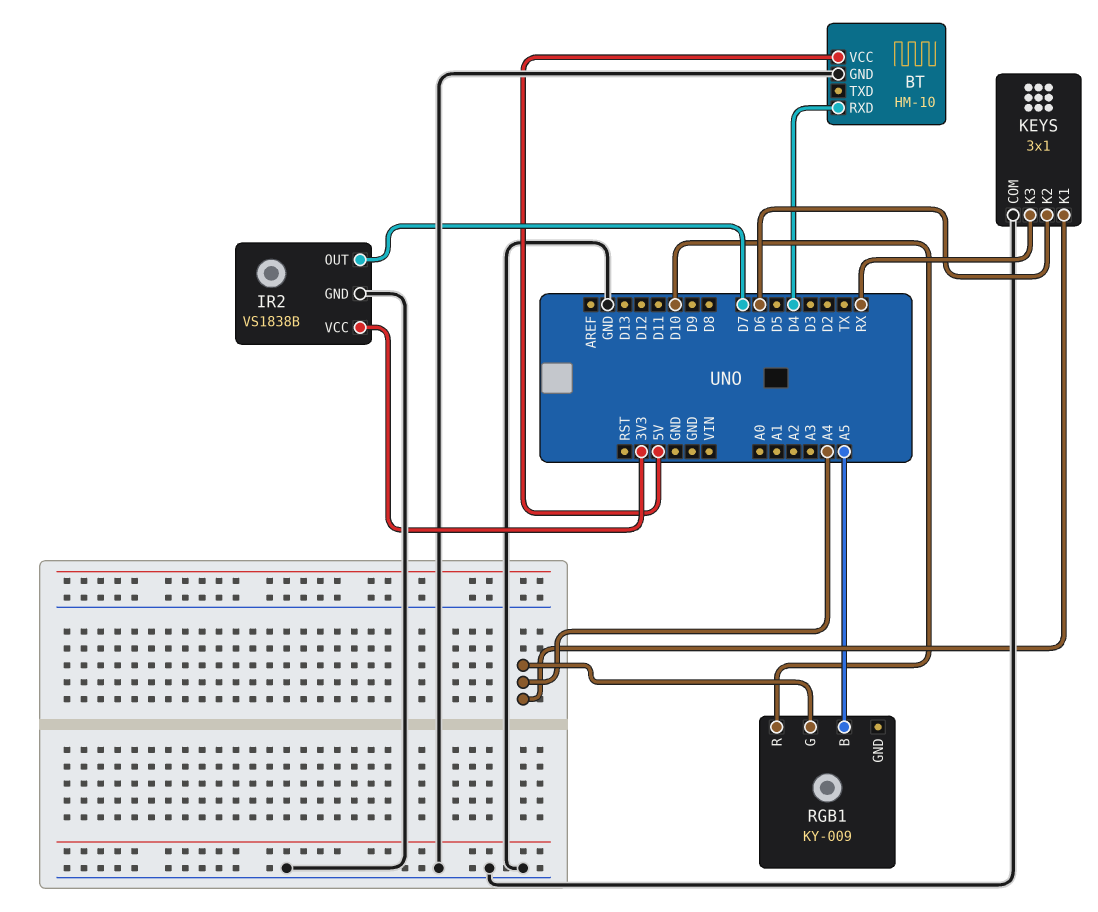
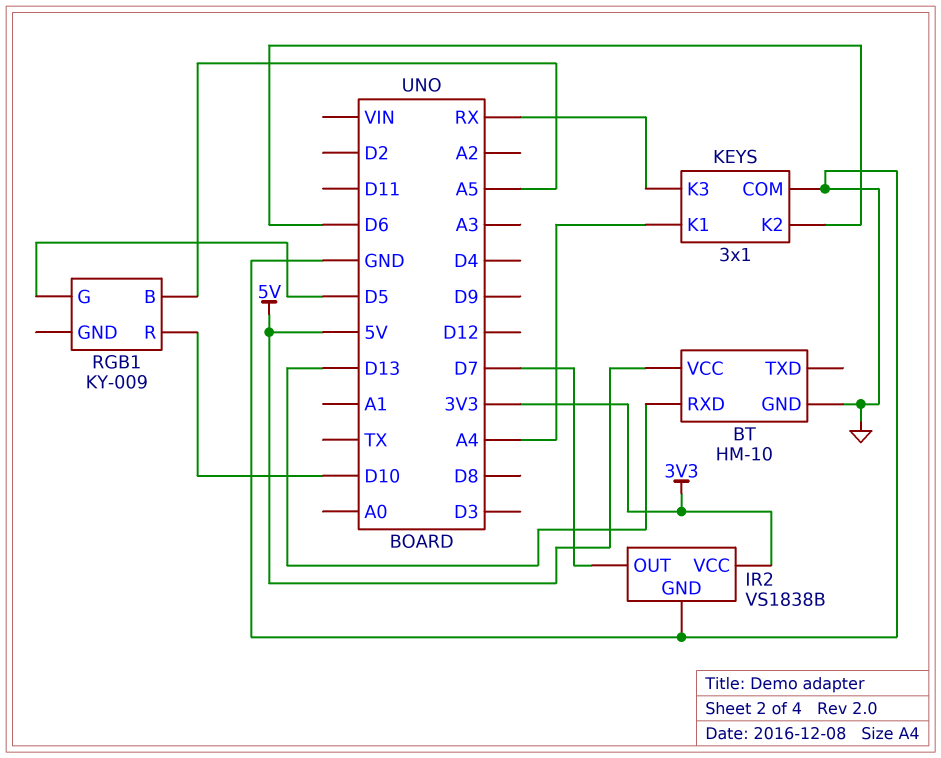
BT pin RXD: D4 -> D13
RGB1 pin G: A4 -> D5

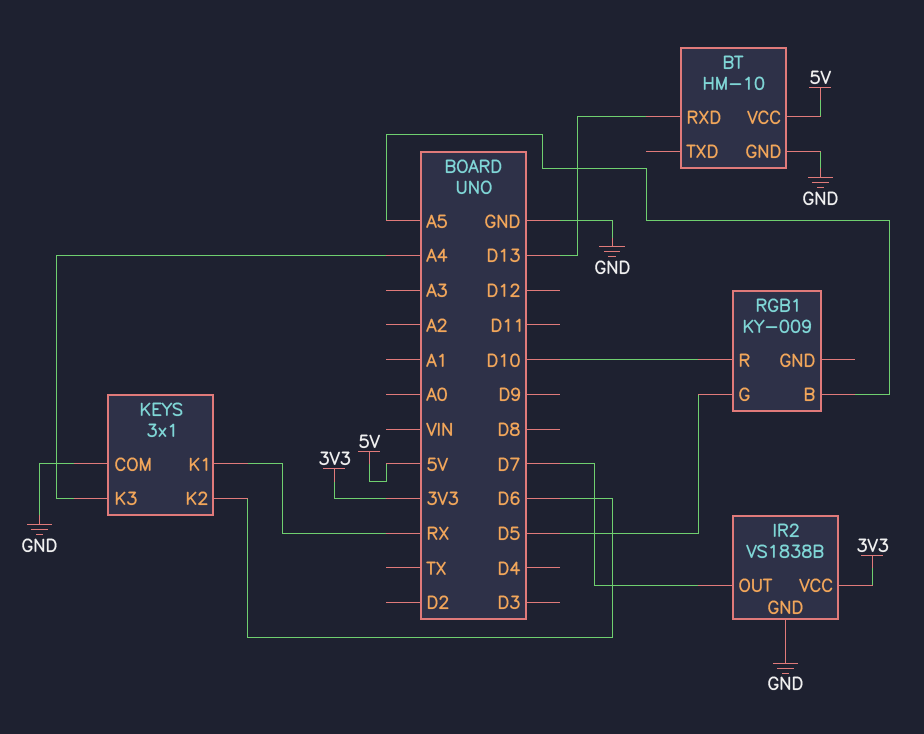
KEYS pin K1: A4 -> RX
KEYS pin K3: RX -> A4

